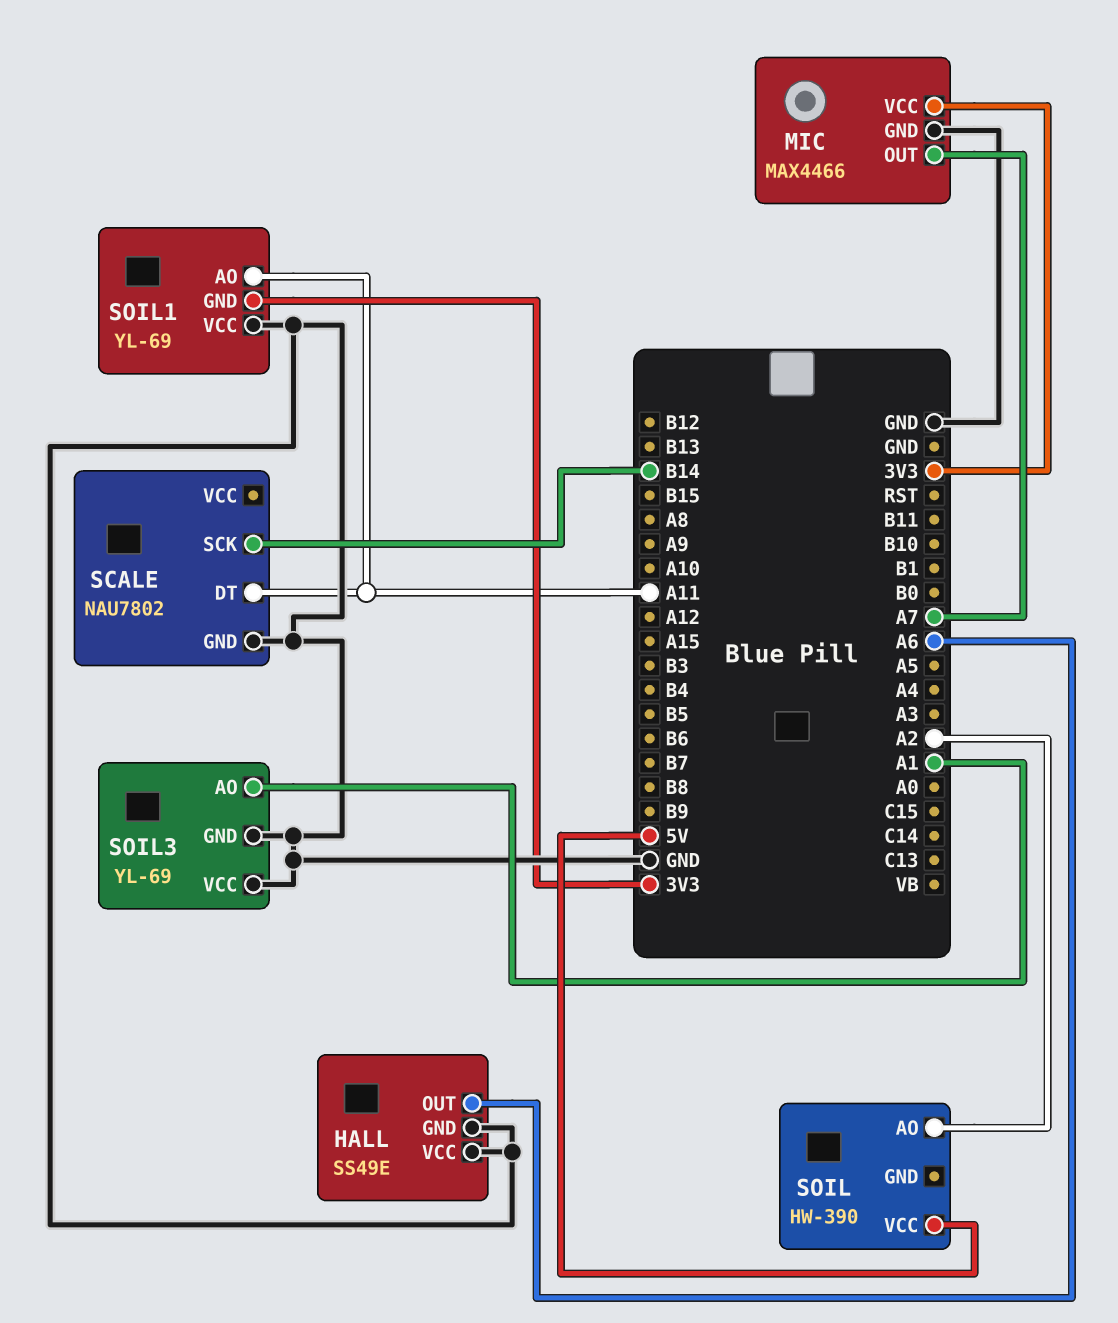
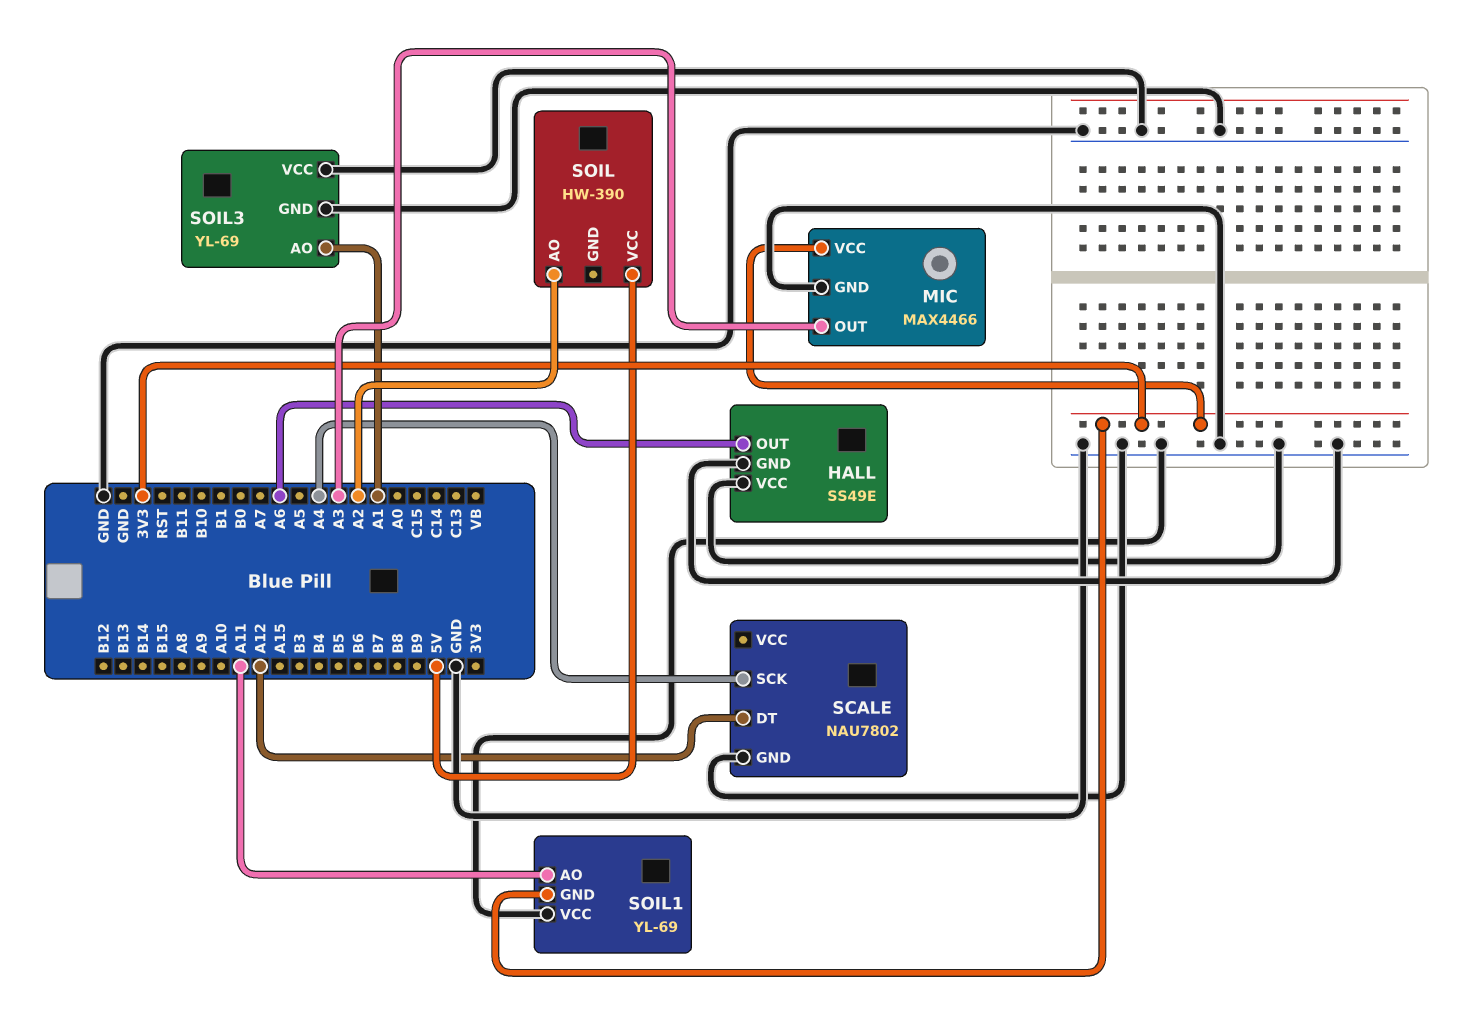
MIC pin OUT: A7 -> A3
SCALE pin DT: A11 -> A12
SCALE pin SCK: B14 -> A4

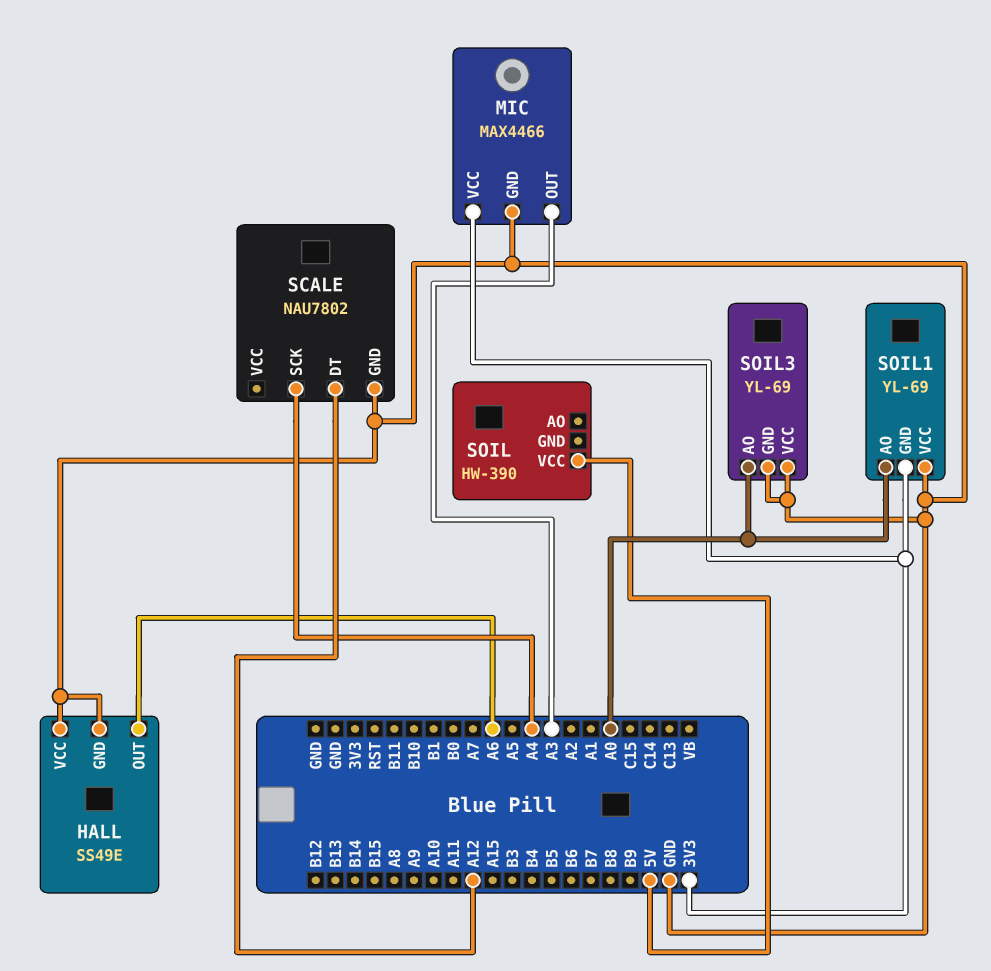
SOIL pin AO: A2 -> none
SOIL1 pin AO: A11 -> A0
SOIL3 pin AO: A1 -> A0

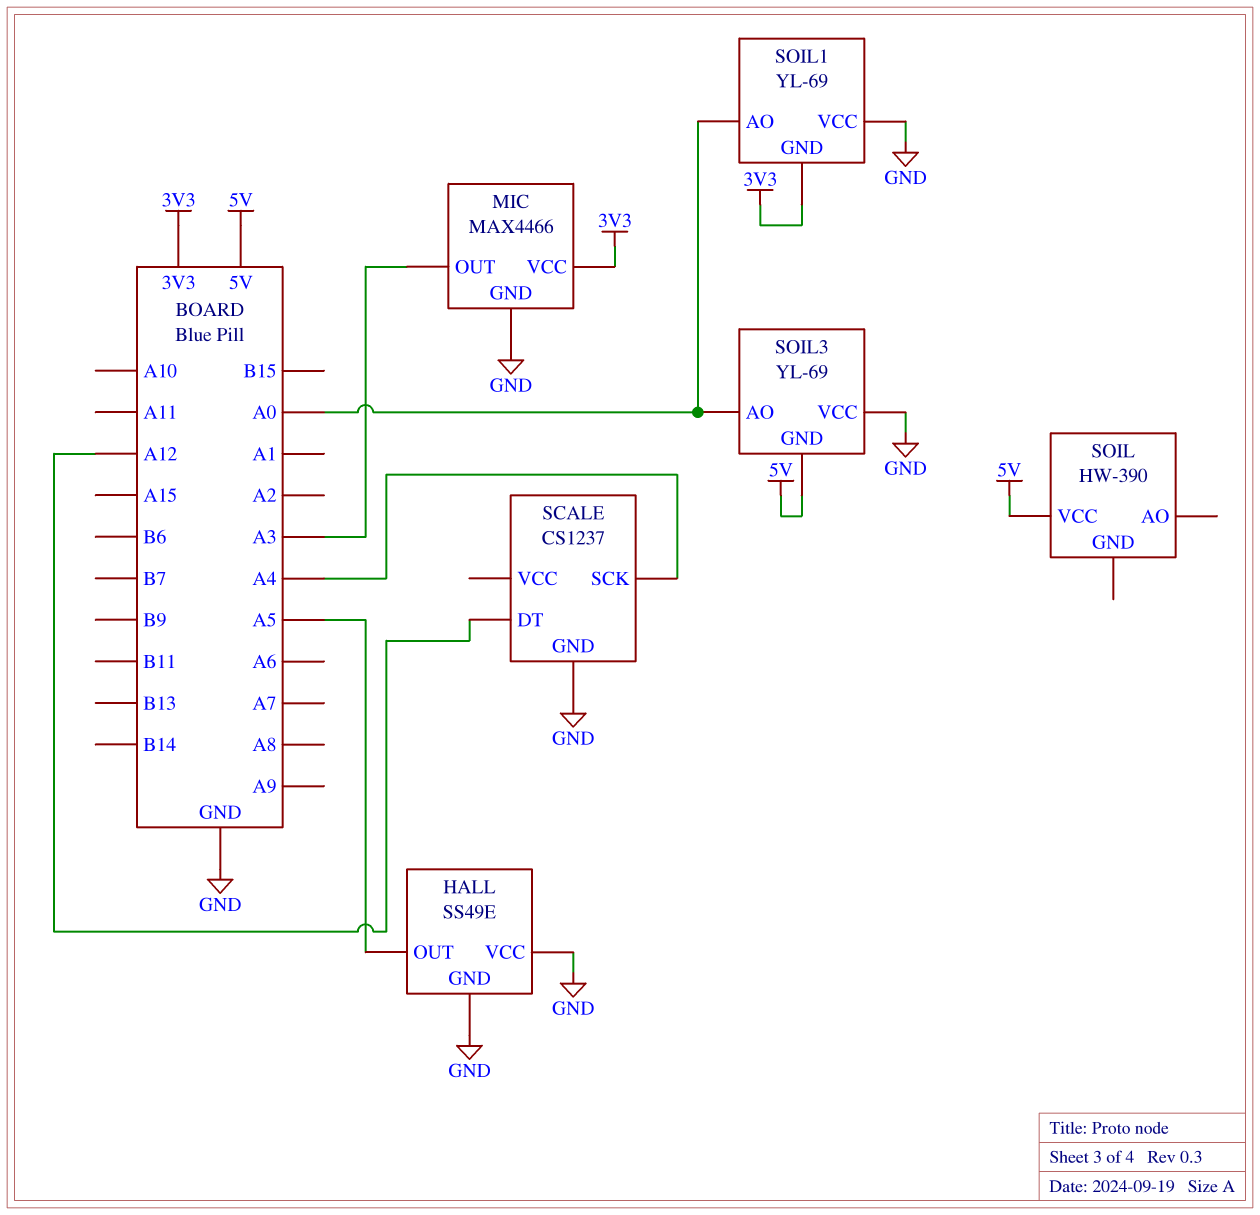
HALL pin OUT: A6 -> A5
SCALE: NAU7802 -> CS1237
SOIL3 pin GND: GND -> 5V

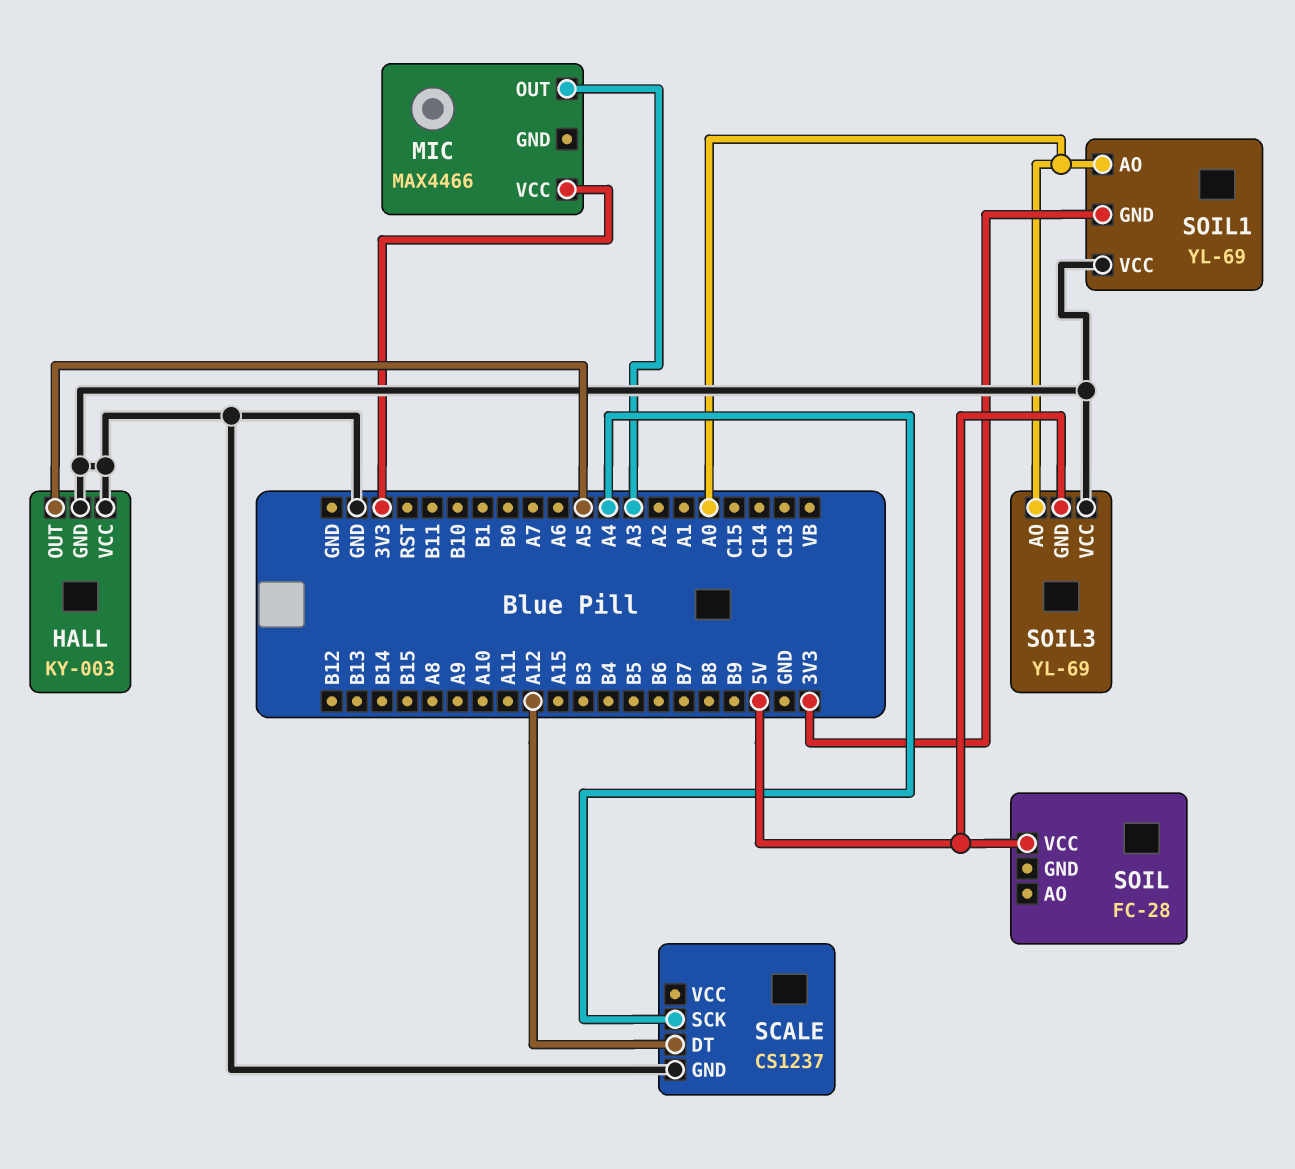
HALL: SS49E -> KY-003
MIC pin GND: GND -> none
SOIL: HW-390 -> FC-28

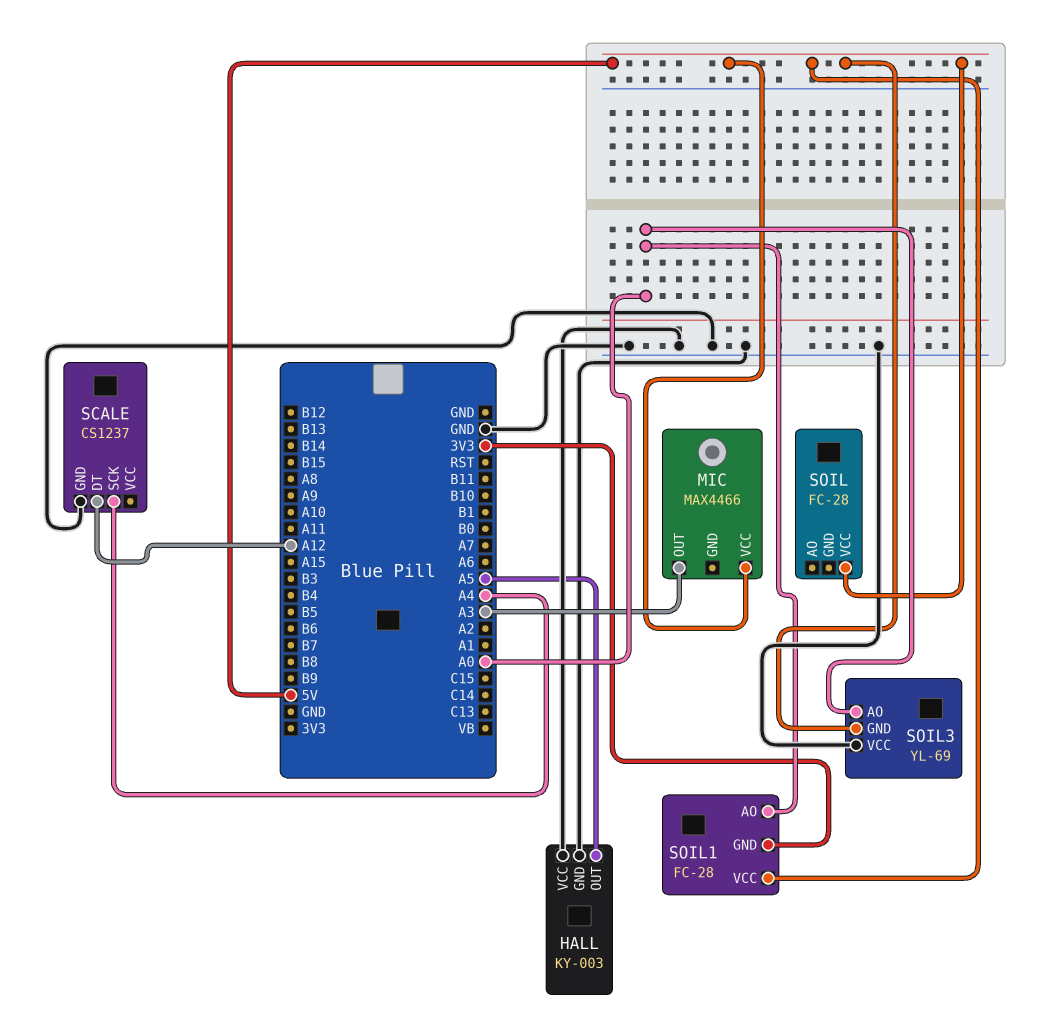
MIC pin VCC: 3V3 -> 5V
SOIL1: YL-69 -> FC-28
SOIL1 pin VCC: GND -> 5V

